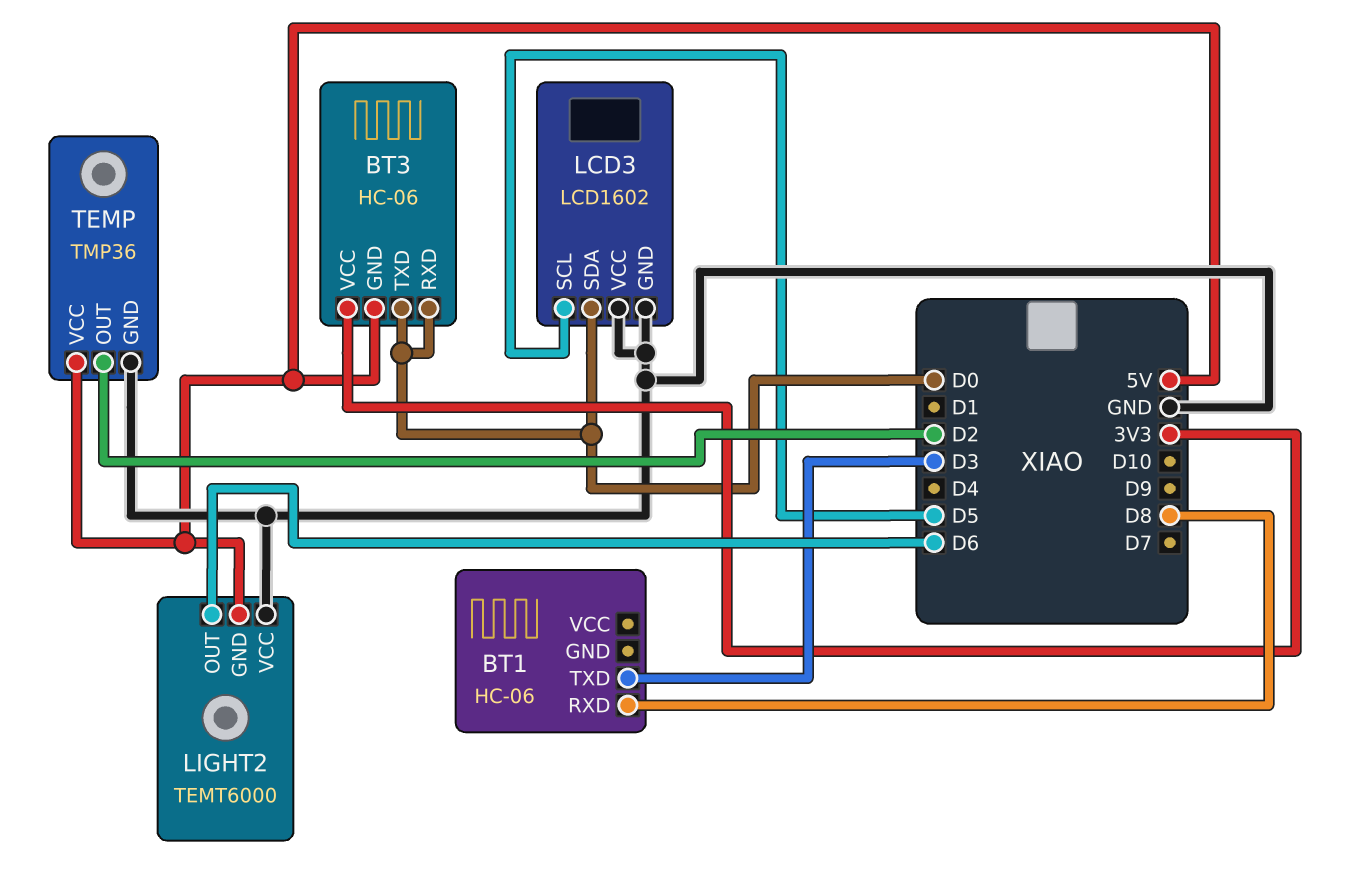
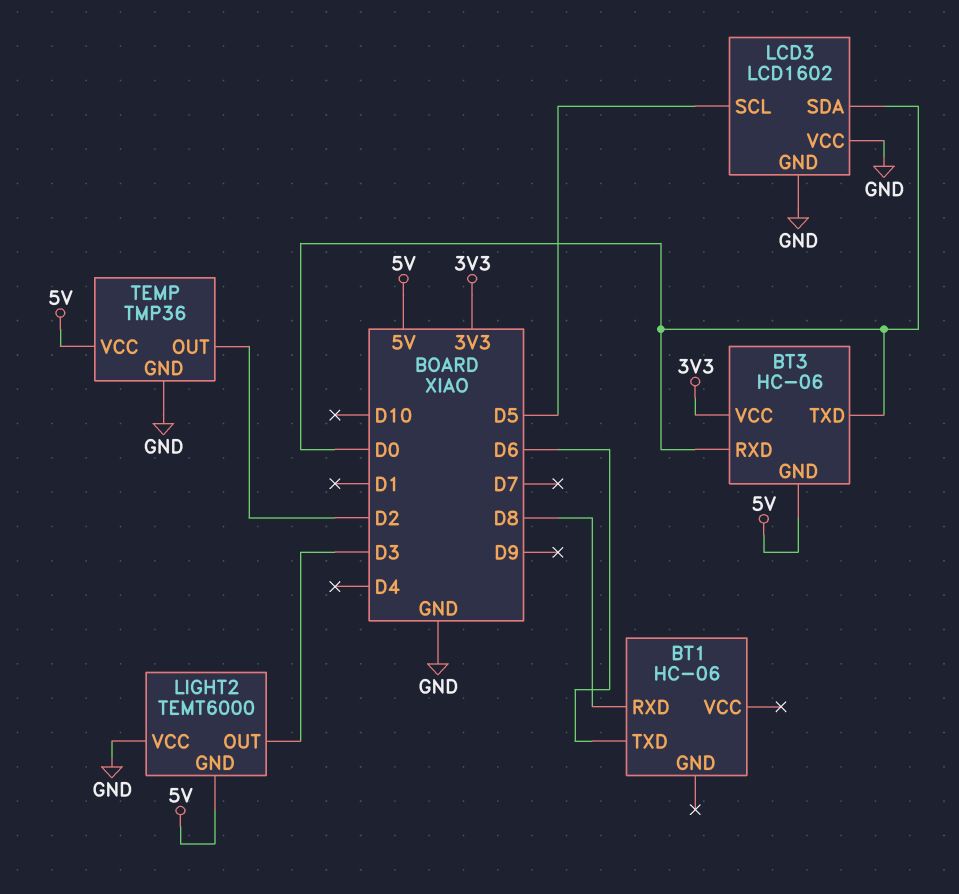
BT1 pin TXD: D3 -> D6
LIGHT2 pin OUT: D6 -> D3

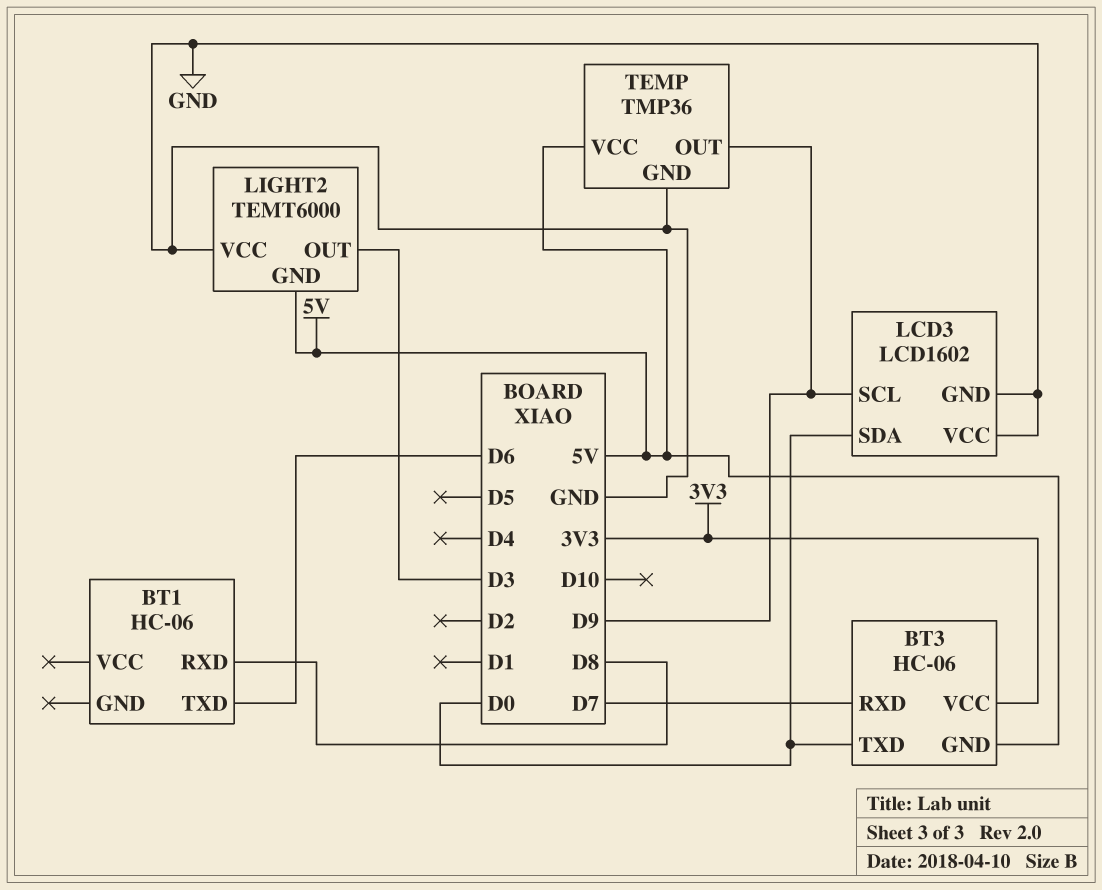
BT3 pin RXD: D0 -> D7
LCD3 pin SCL: D5 -> D9
TEMP pin OUT: D2 -> D9

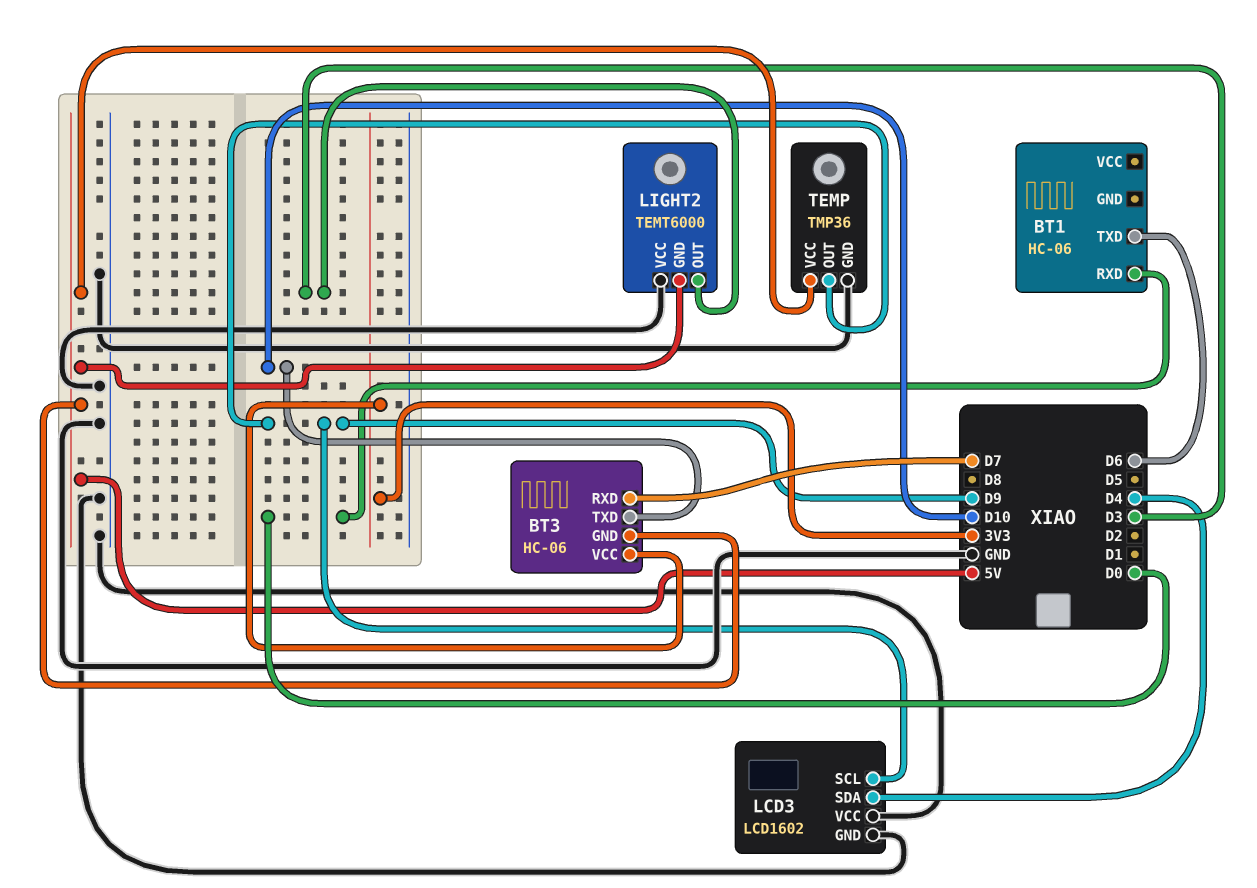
BT1 pin RXD: D8 -> D0
BT3 pin TXD: D0 -> D10
LCD3 pin SDA: D0 -> D4

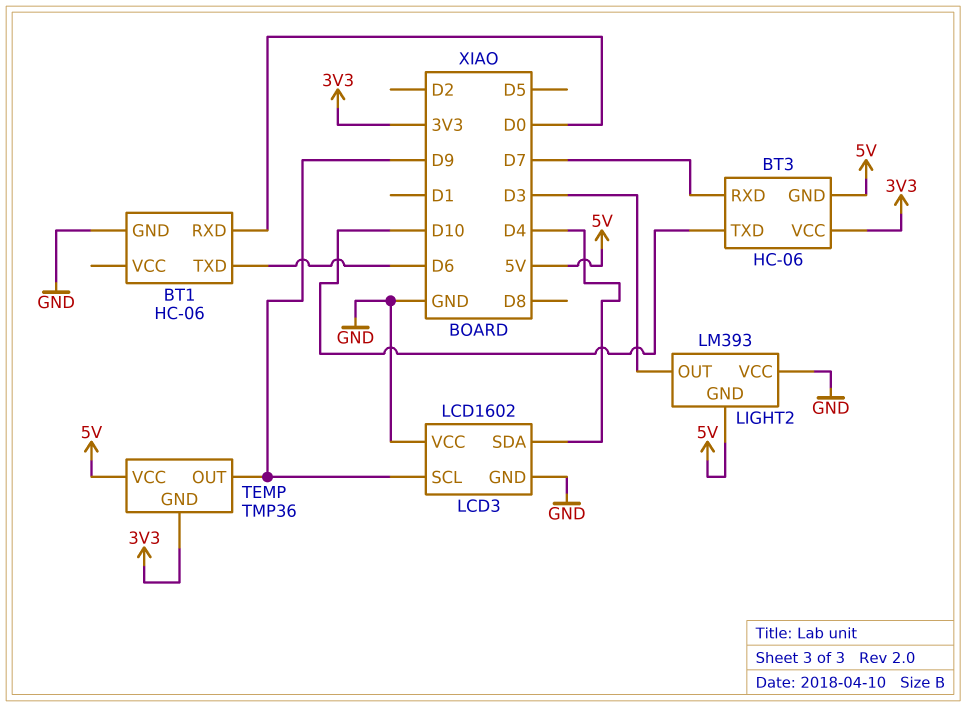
BT1 pin GND: none -> GND
LIGHT2: TEMT6000 -> LM393
TEMP pin GND: GND -> 3V3

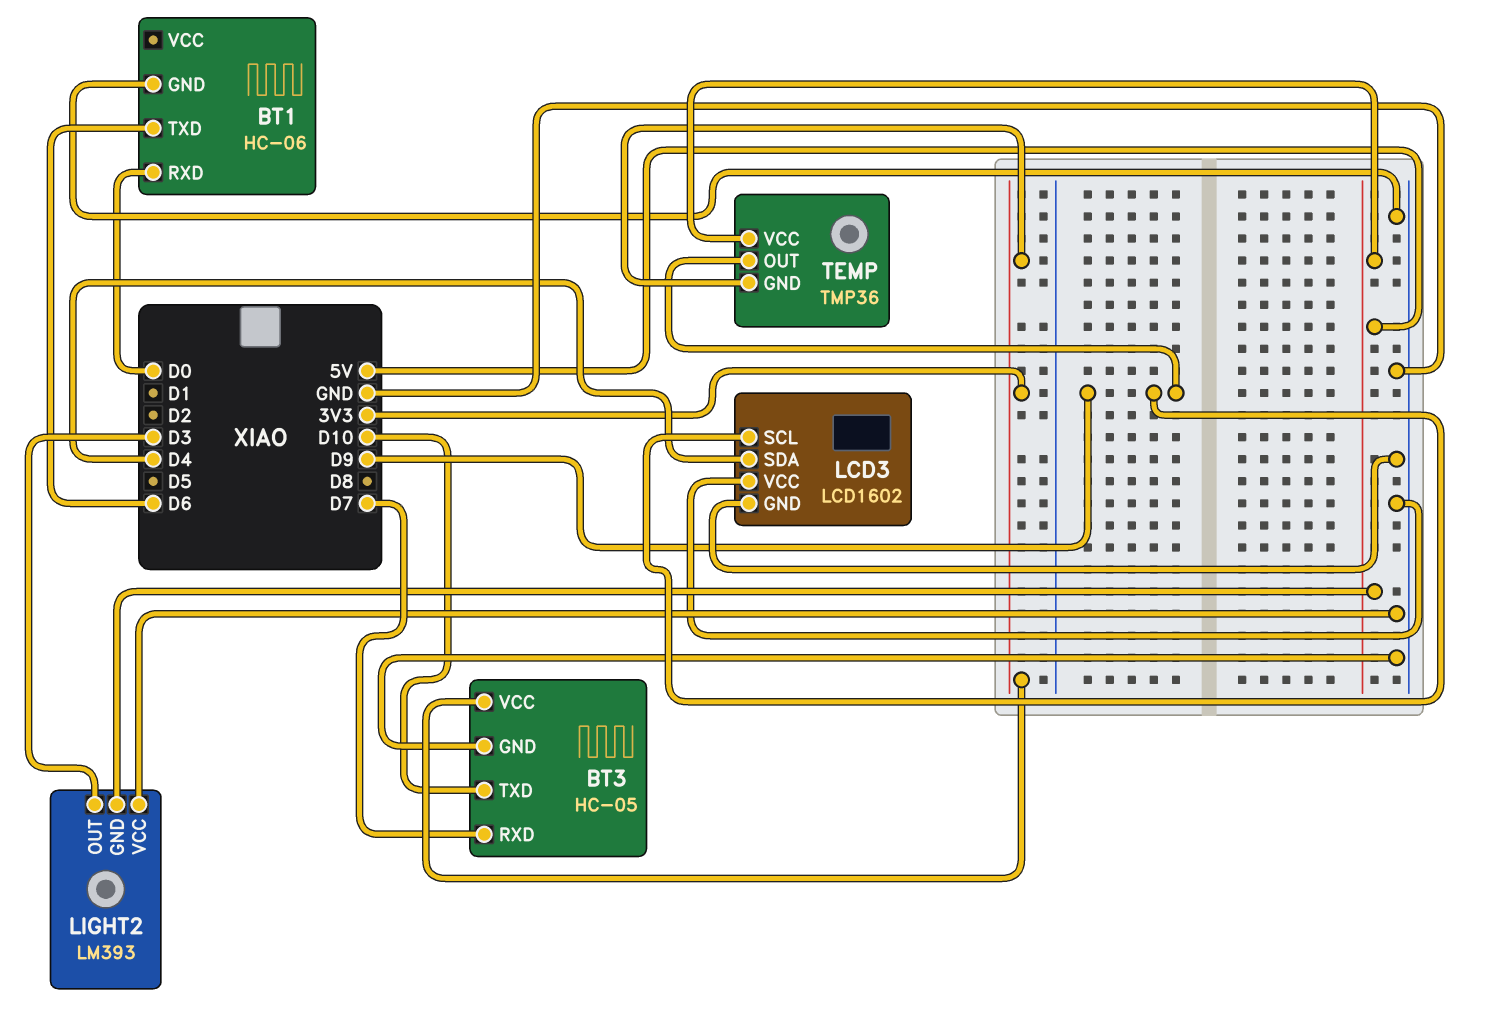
BT3: HC-06 -> HC-05
BT3 pin GND: 5V -> GND

